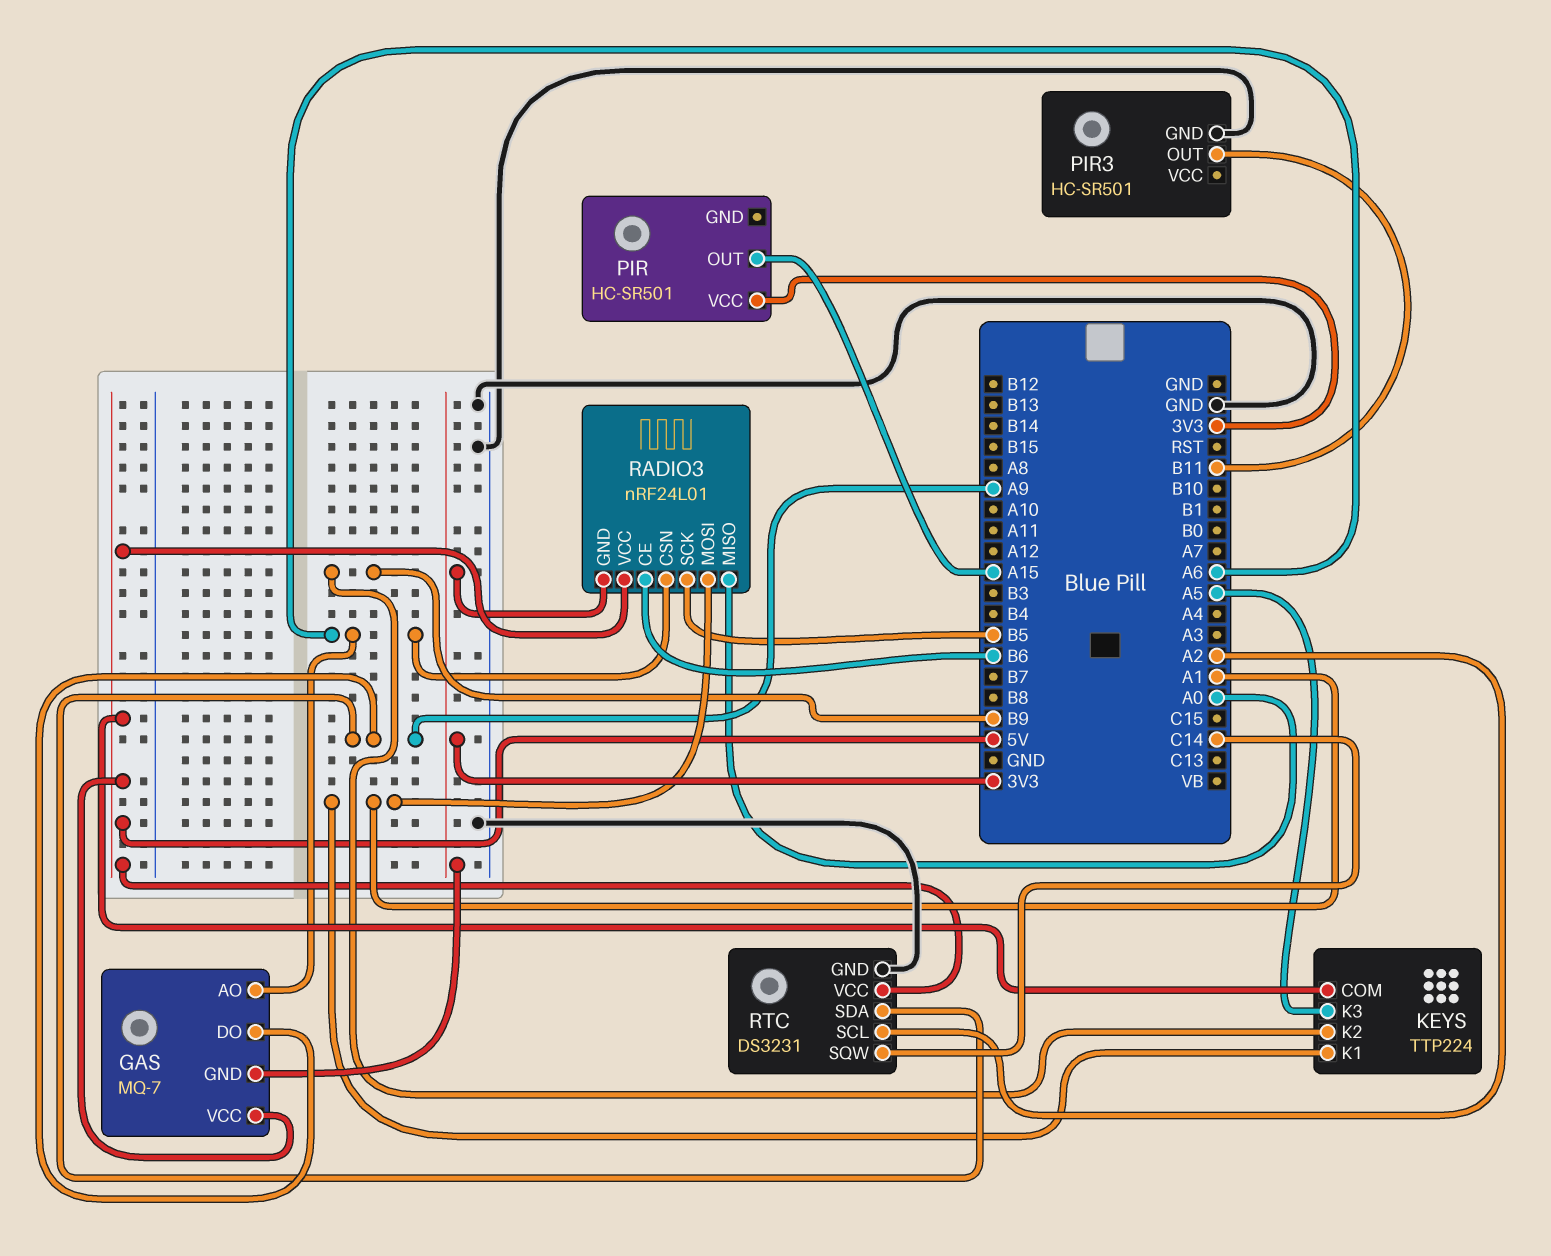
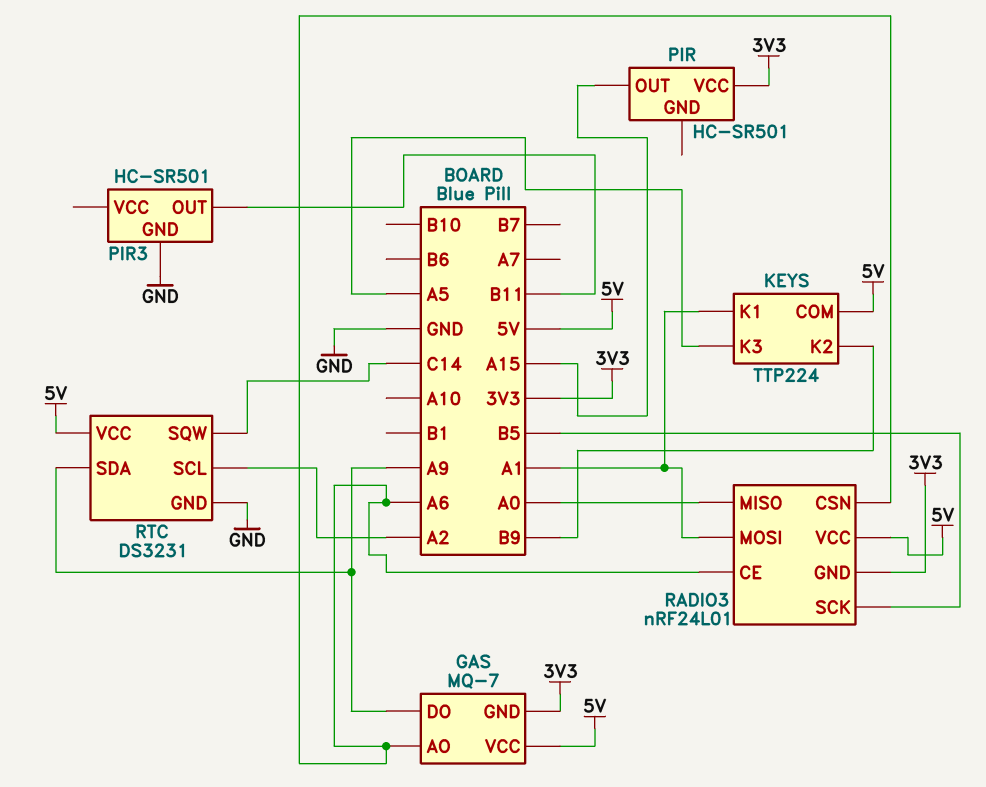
RADIO3 pin CE: B6 -> A6

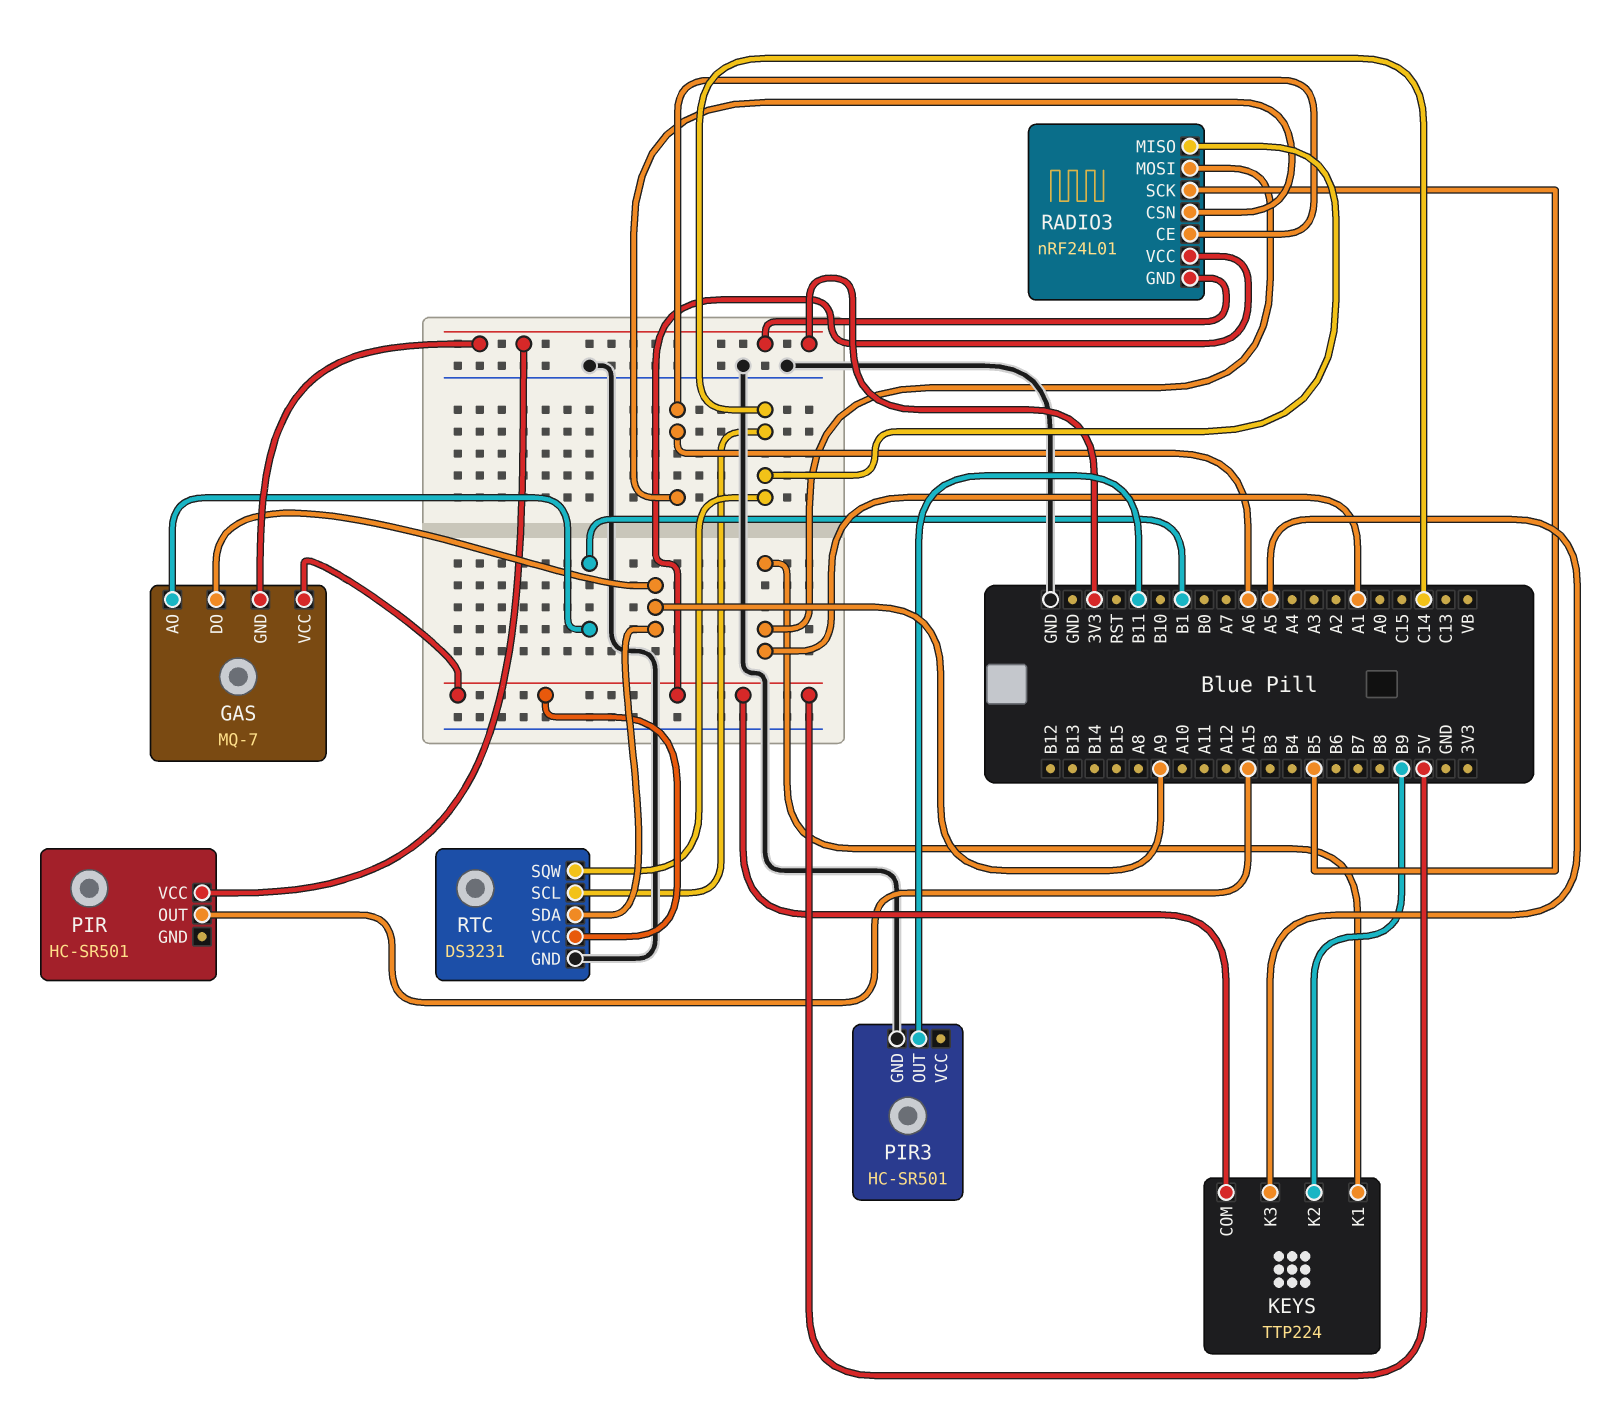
GAS pin AO: A6 -> B1
RADIO3 pin MISO: A0 -> C14
RTC pin SCL: A2 -> C14

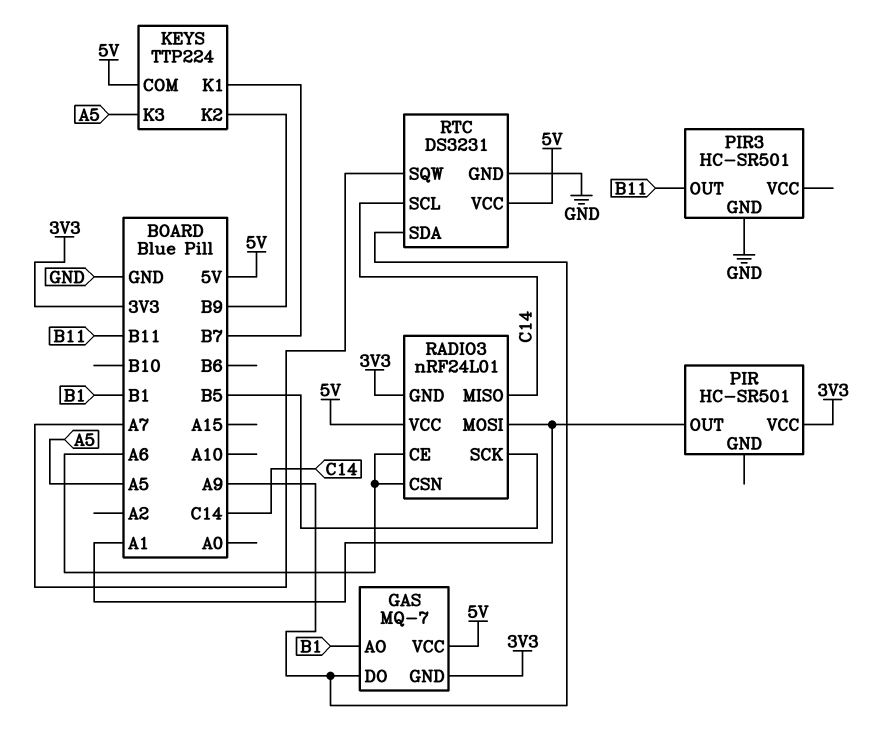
KEYS pin K1: A1 -> B7
PIR pin OUT: A15 -> A1
RTC pin SQW: C14 -> A7

